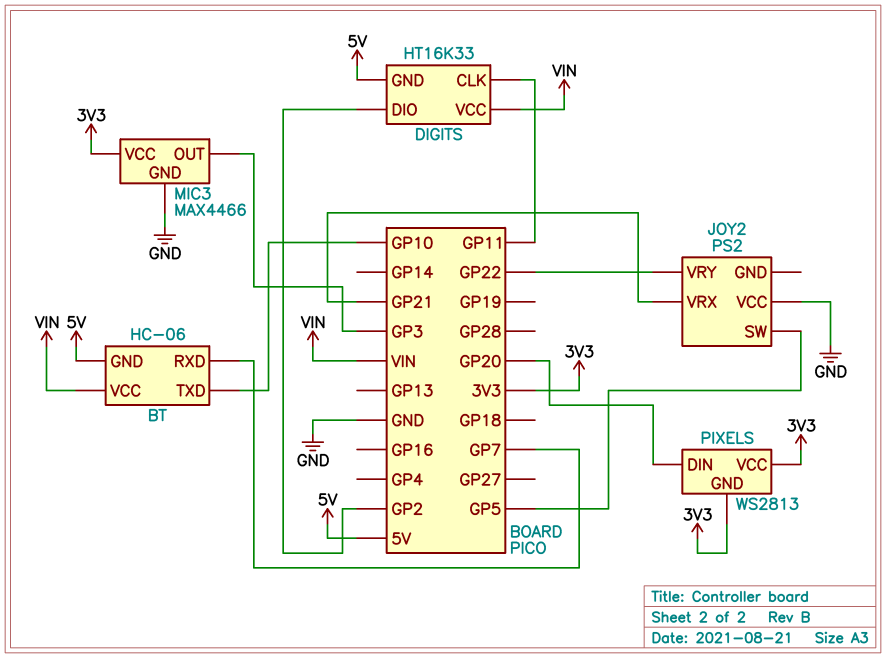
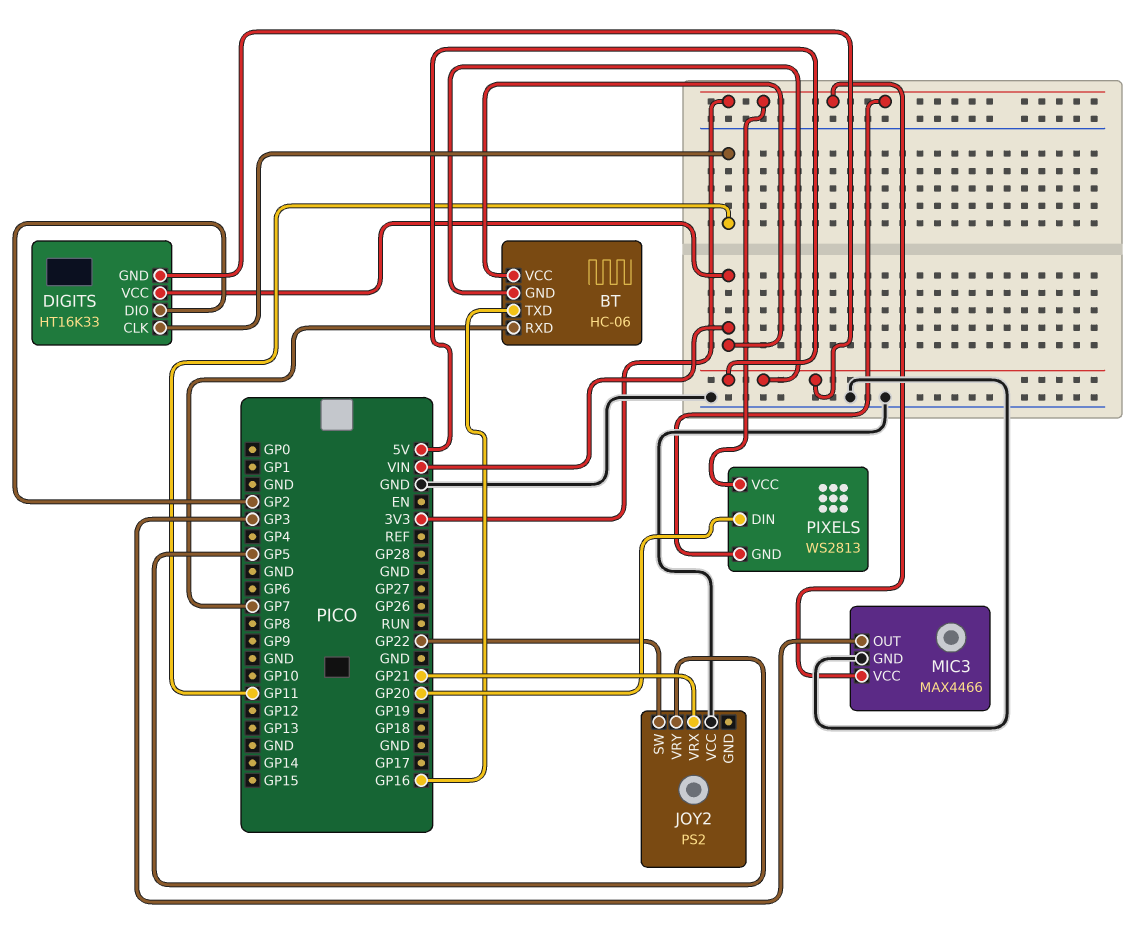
BT pin TXD: GP10 -> GP16
JOY2 pin SW: GP5 -> GP22
JOY2 pin VRY: GP22 -> GP5

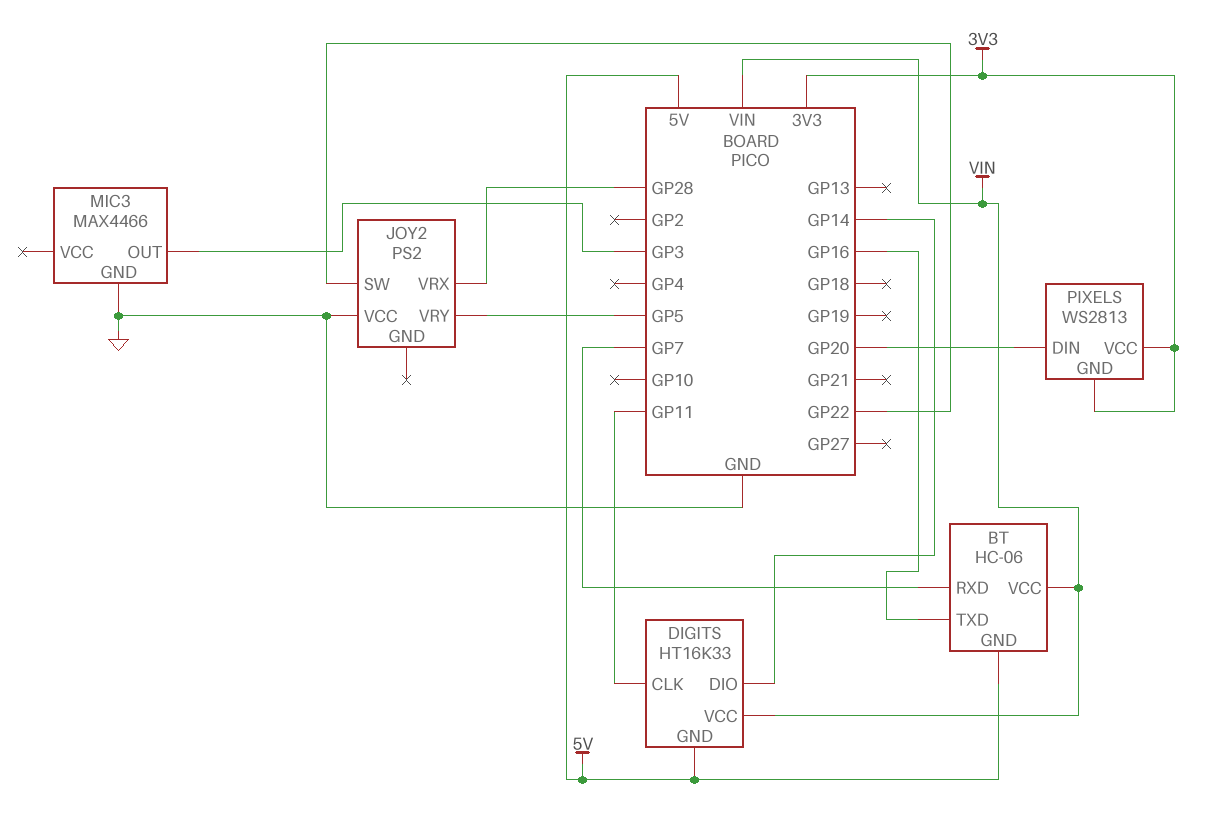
DIGITS pin DIO: GP2 -> GP14
JOY2 pin VRX: GP21 -> GP28
MIC3 pin VCC: 3V3 -> none

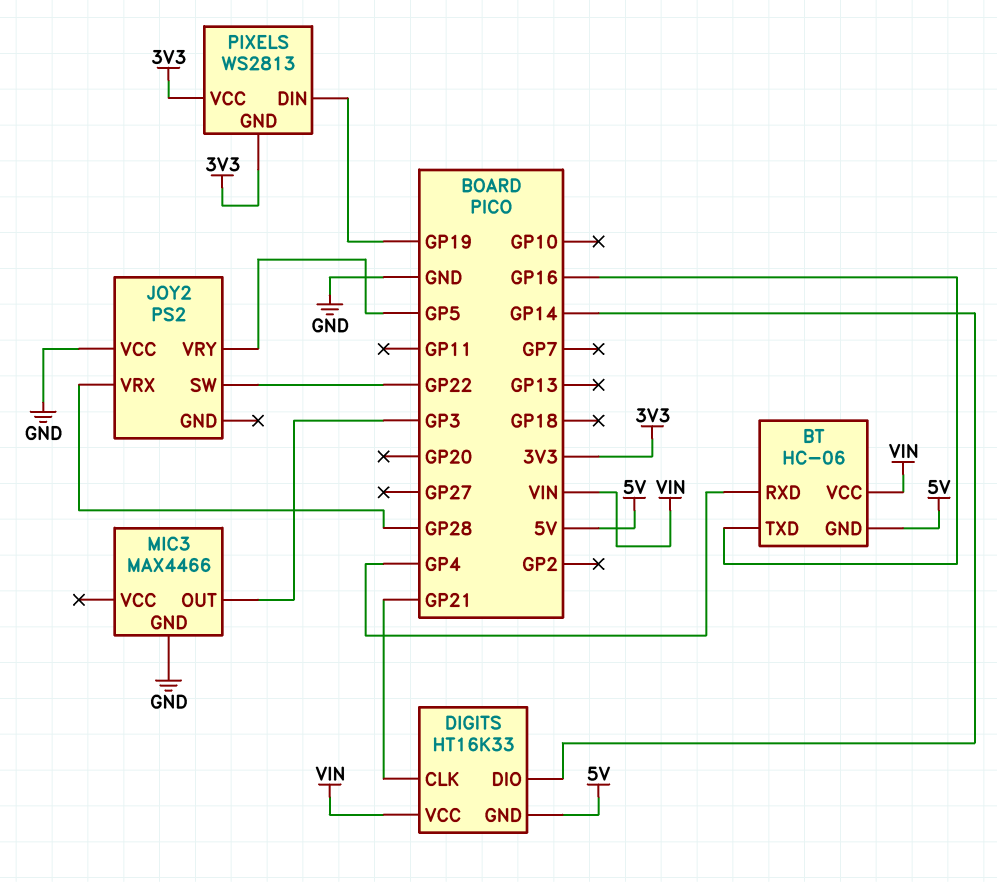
BT pin RXD: GP7 -> GP4
DIGITS pin CLK: GP11 -> GP21
PIXELS pin DIN: GP20 -> GP19

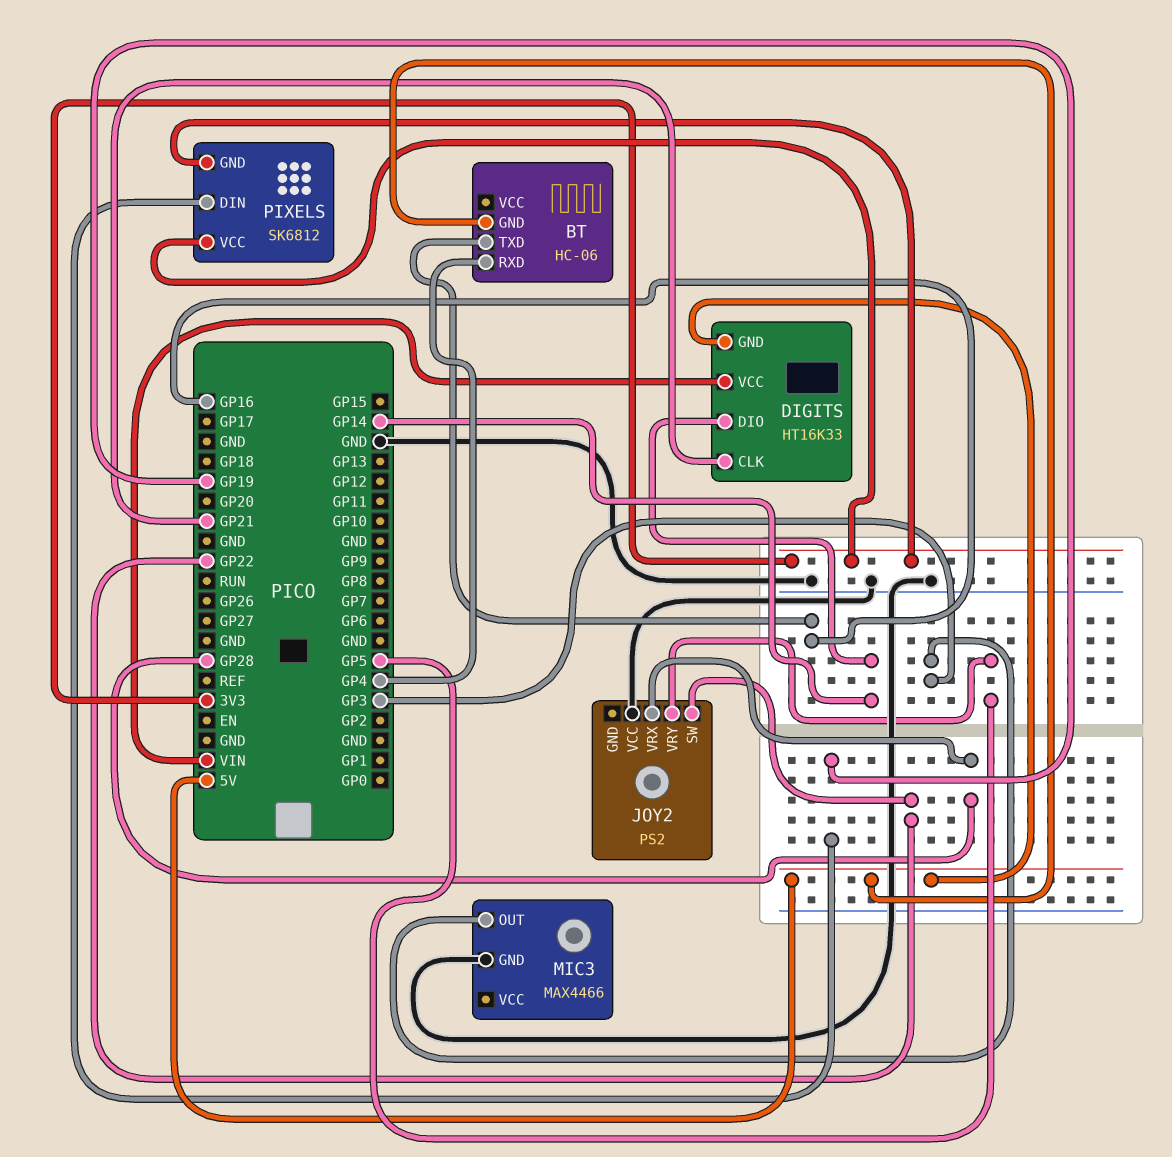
BT pin VCC: VIN -> none
PIXELS: WS2813 -> SK6812

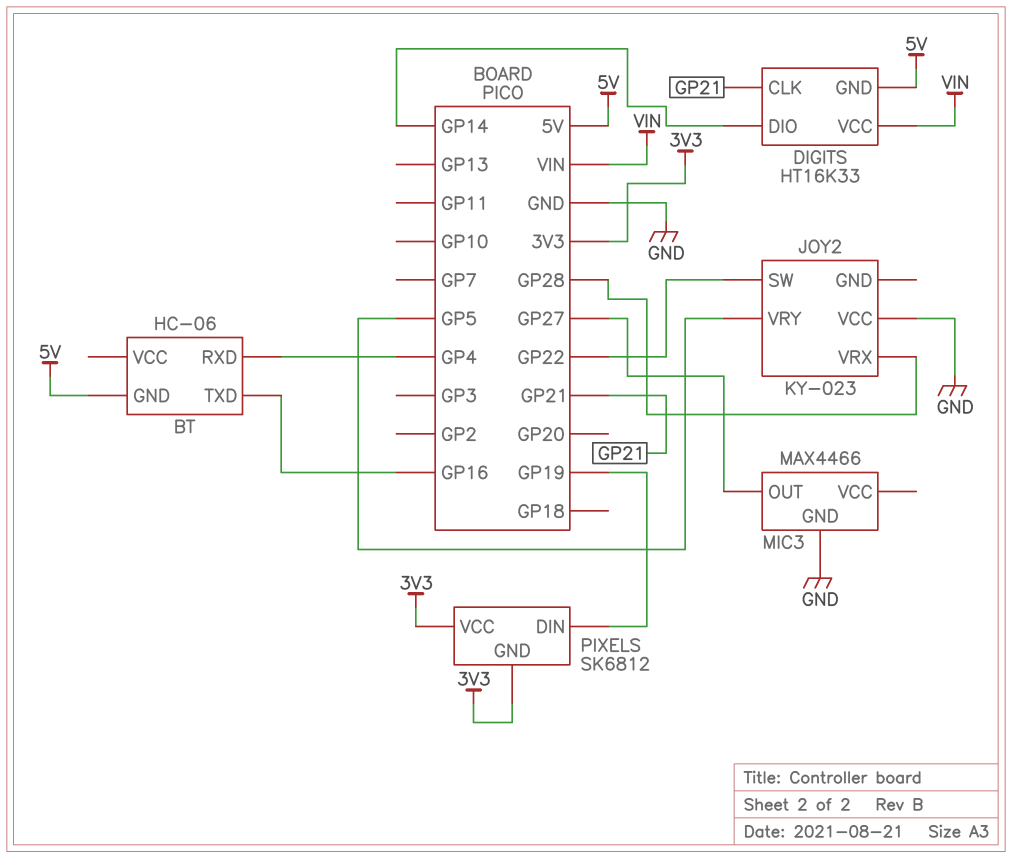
JOY2: PS2 -> KY-023
MIC3 pin OUT: GP3 -> GP27

